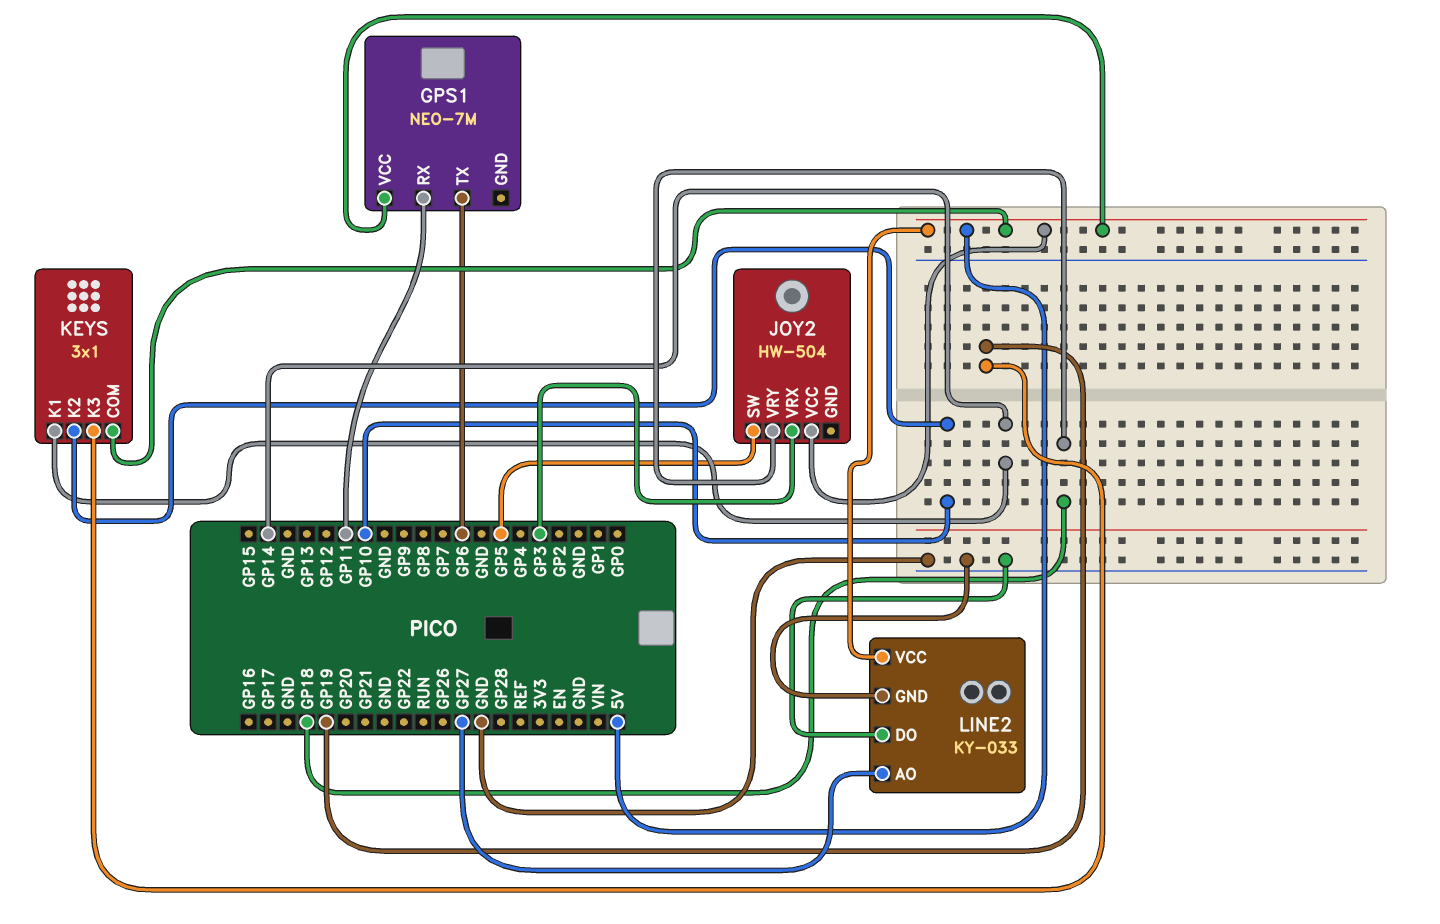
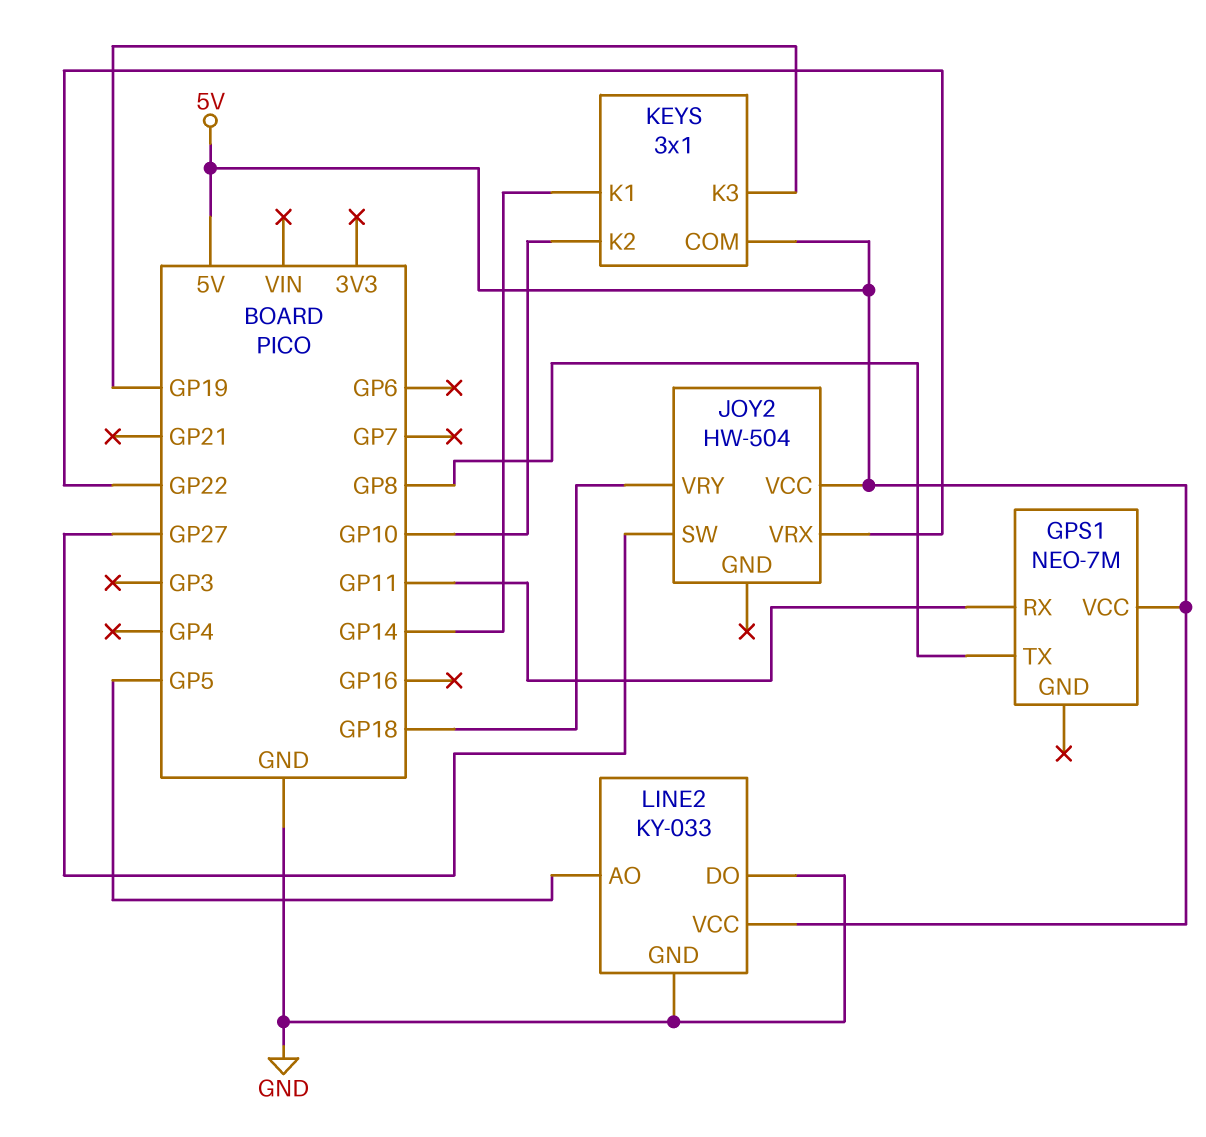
GPS1 pin TX: GP6 -> GP8
JOY2 pin SW: GP5 -> GP27
JOY2 pin VRX: GP3 -> GP22
LINE2 pin AO: GP27 -> GP5

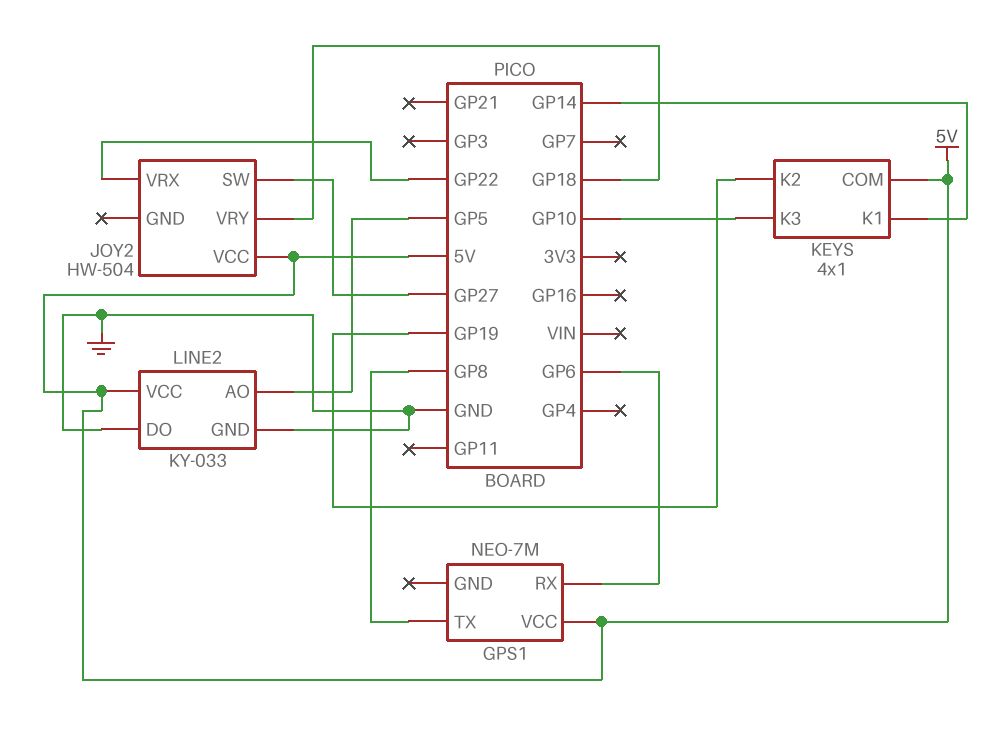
GPS1 pin RX: GP11 -> GP6
KEYS: 3x1 -> 4x1
KEYS pin K2: GP10 -> GP19
KEYS pin K3: GP19 -> GP10

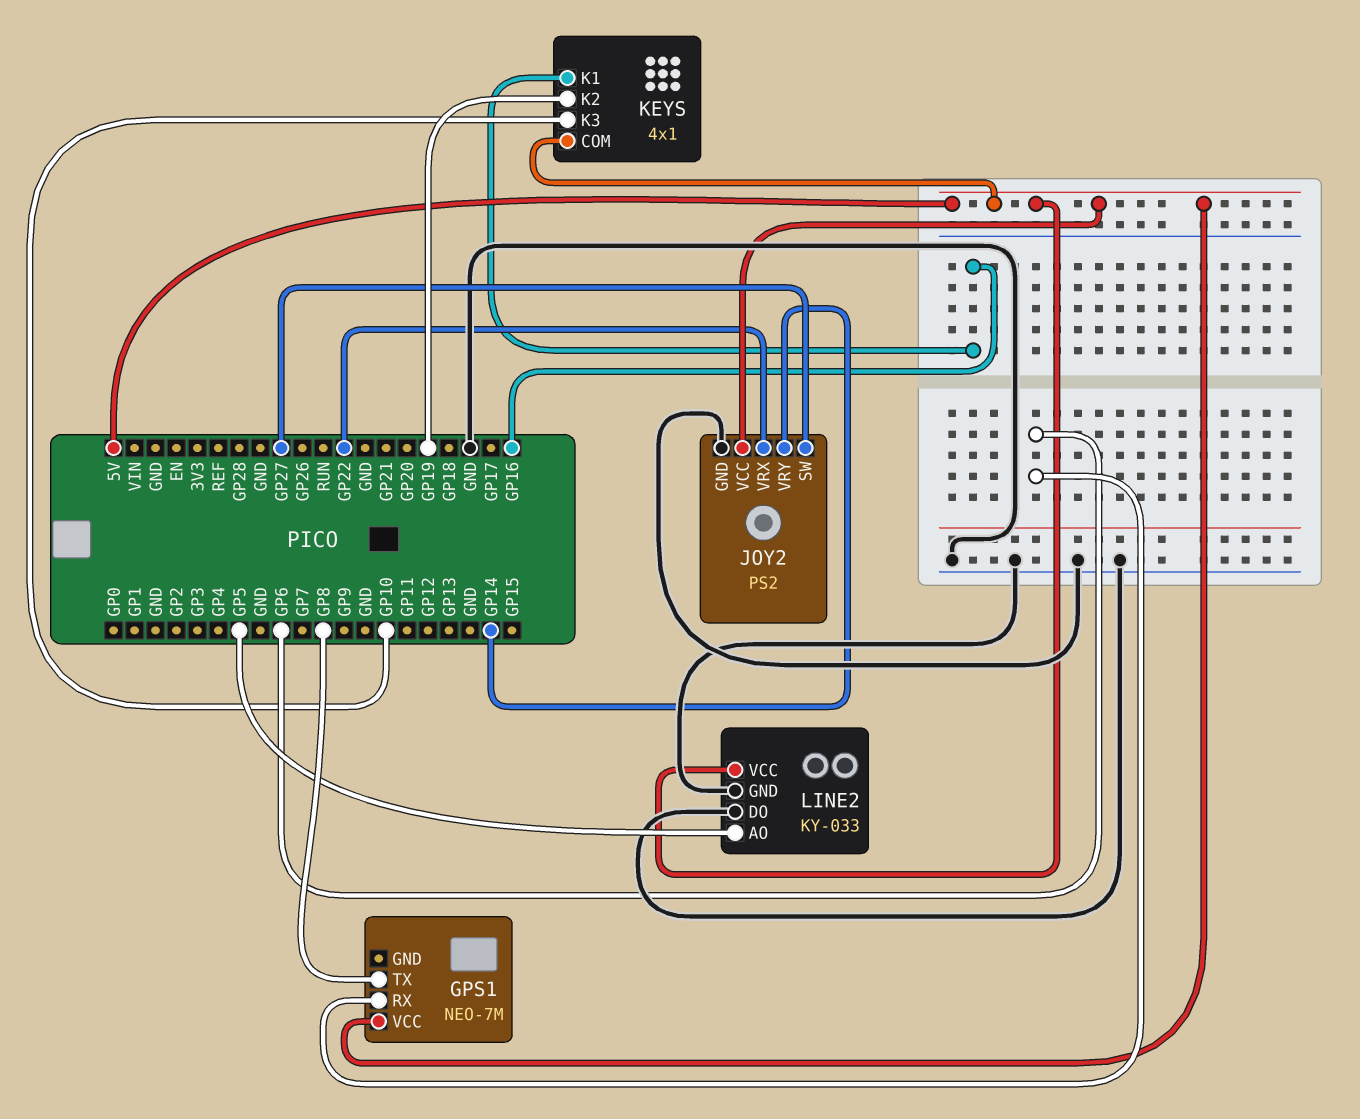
JOY2: HW-504 -> PS2
JOY2 pin GND: none -> GND
JOY2 pin VRY: GP18 -> GP14
KEYS pin K1: GP14 -> GP16

